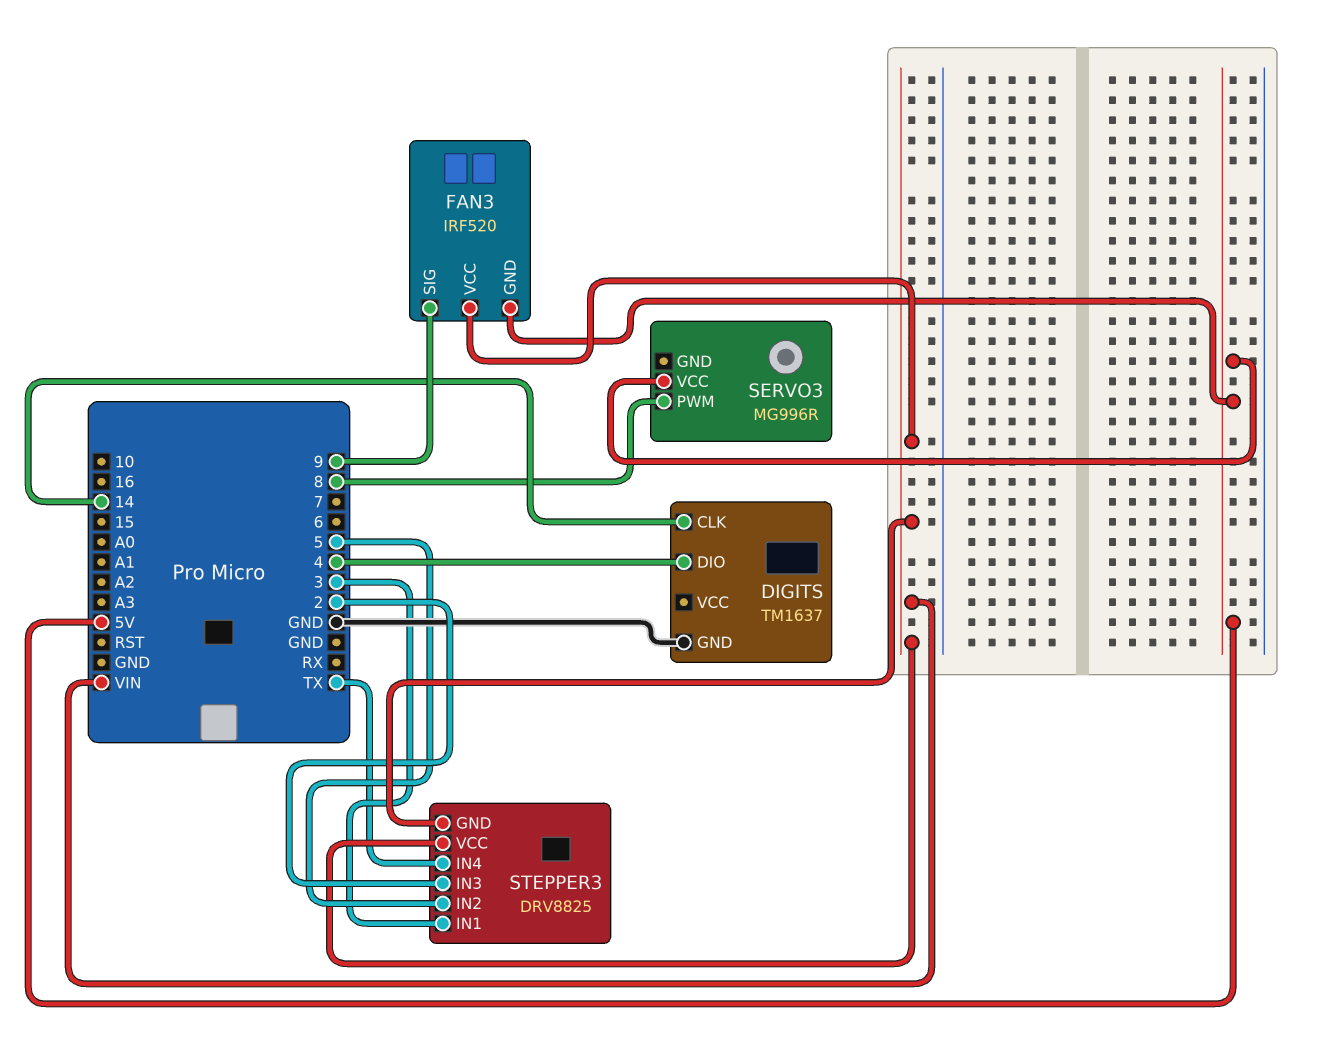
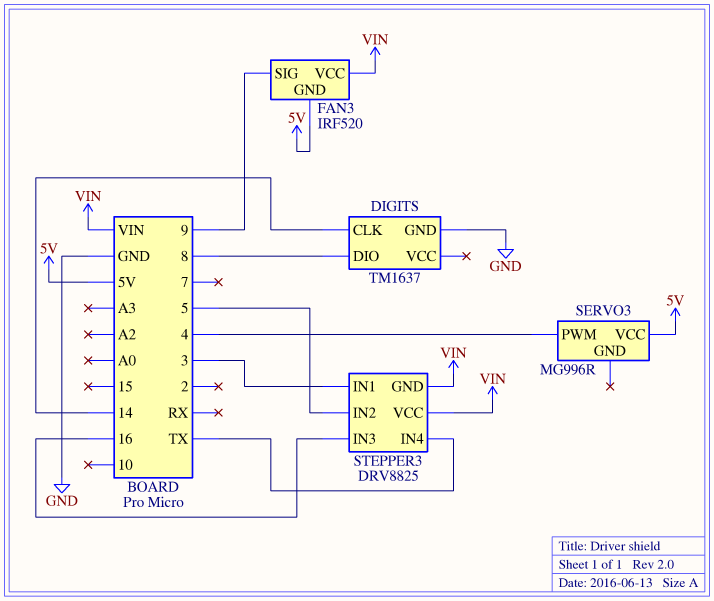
DIGITS pin DIO: 4 -> 8
SERVO3 pin PWM: 8 -> 4
STEPPER3 pin IN3: 2 -> 16

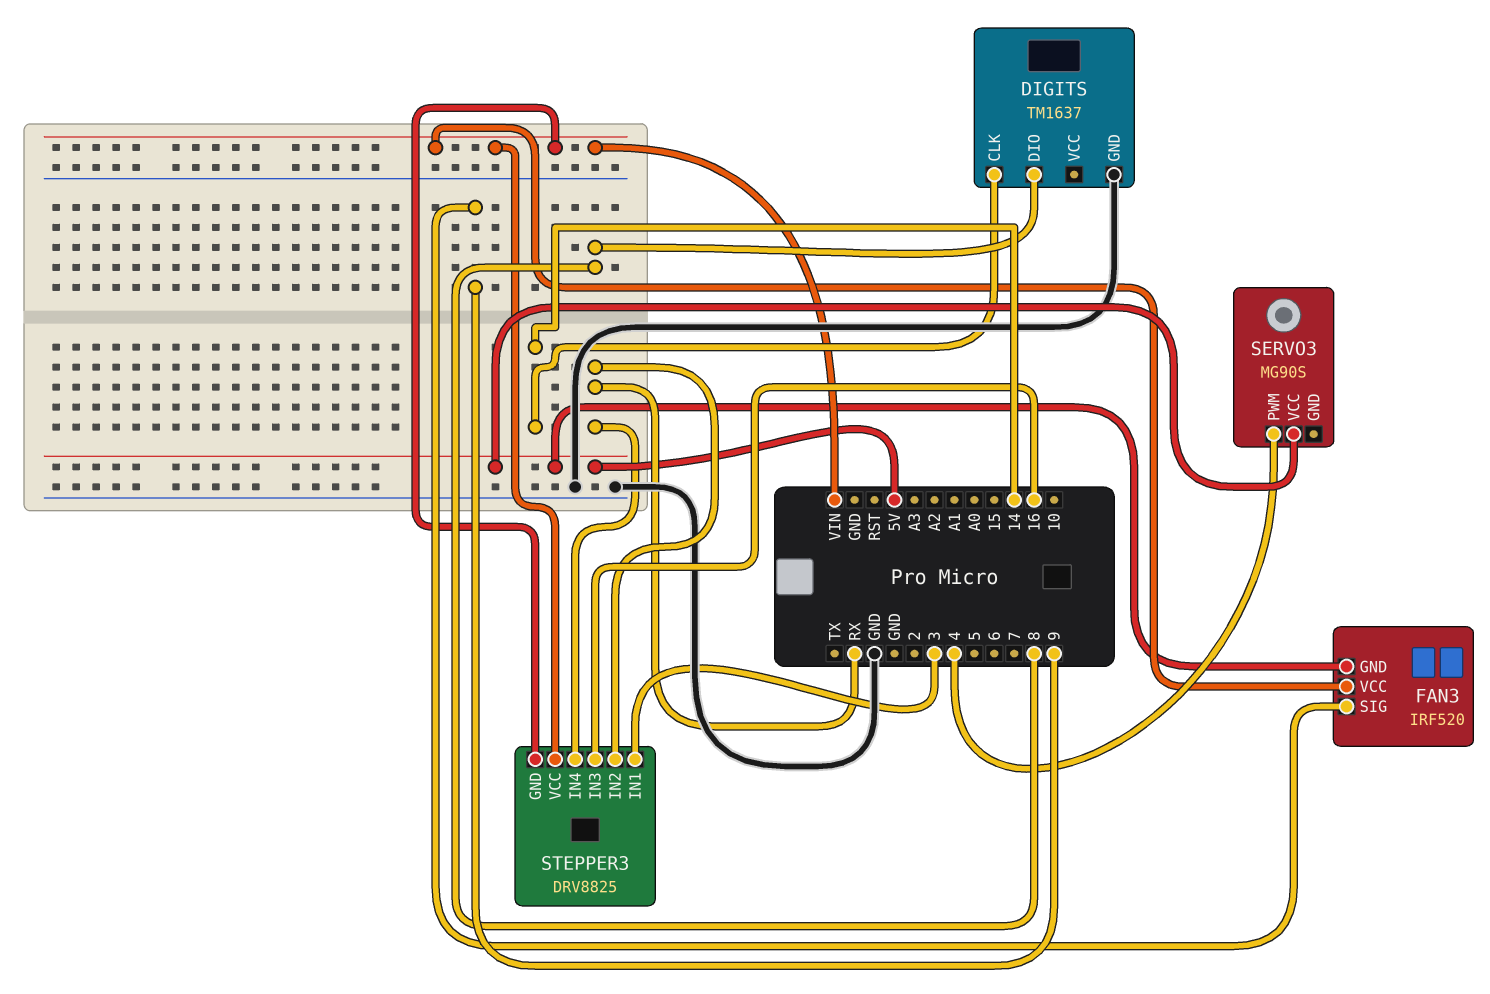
SERVO3: MG996R -> MG90S
STEPPER3 pin IN2: 5 -> RX
STEPPER3 pin IN4: TX -> RX

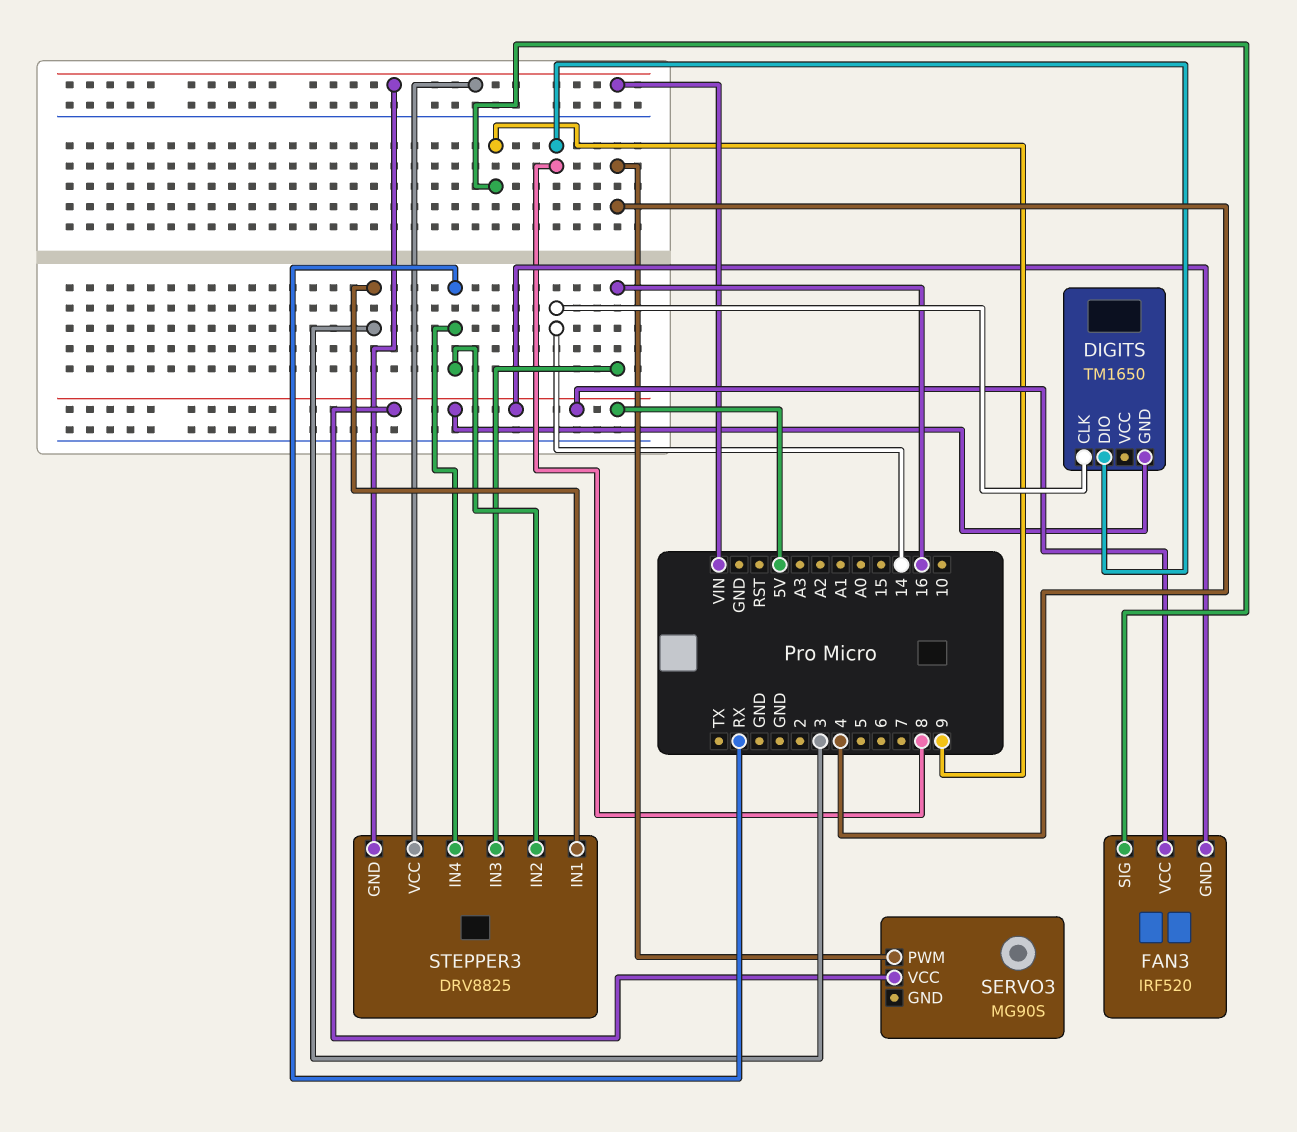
DIGITS: TM1637 -> TM1650
DIGITS pin GND: GND -> 5V
FAN3 pin VCC: VIN -> 5V

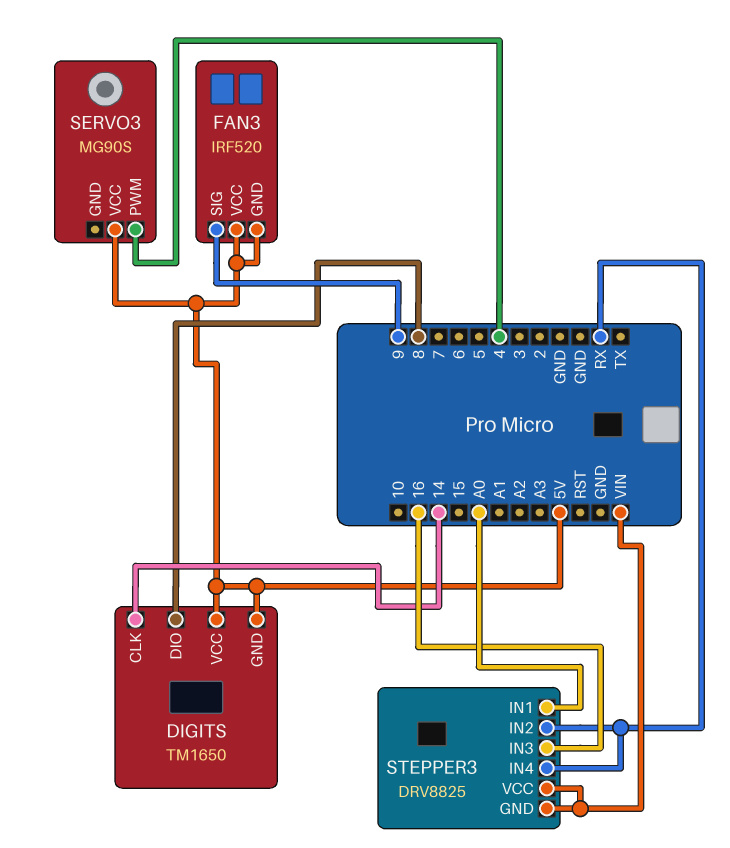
DIGITS pin VCC: none -> 5V
STEPPER3 pin IN1: 3 -> A0

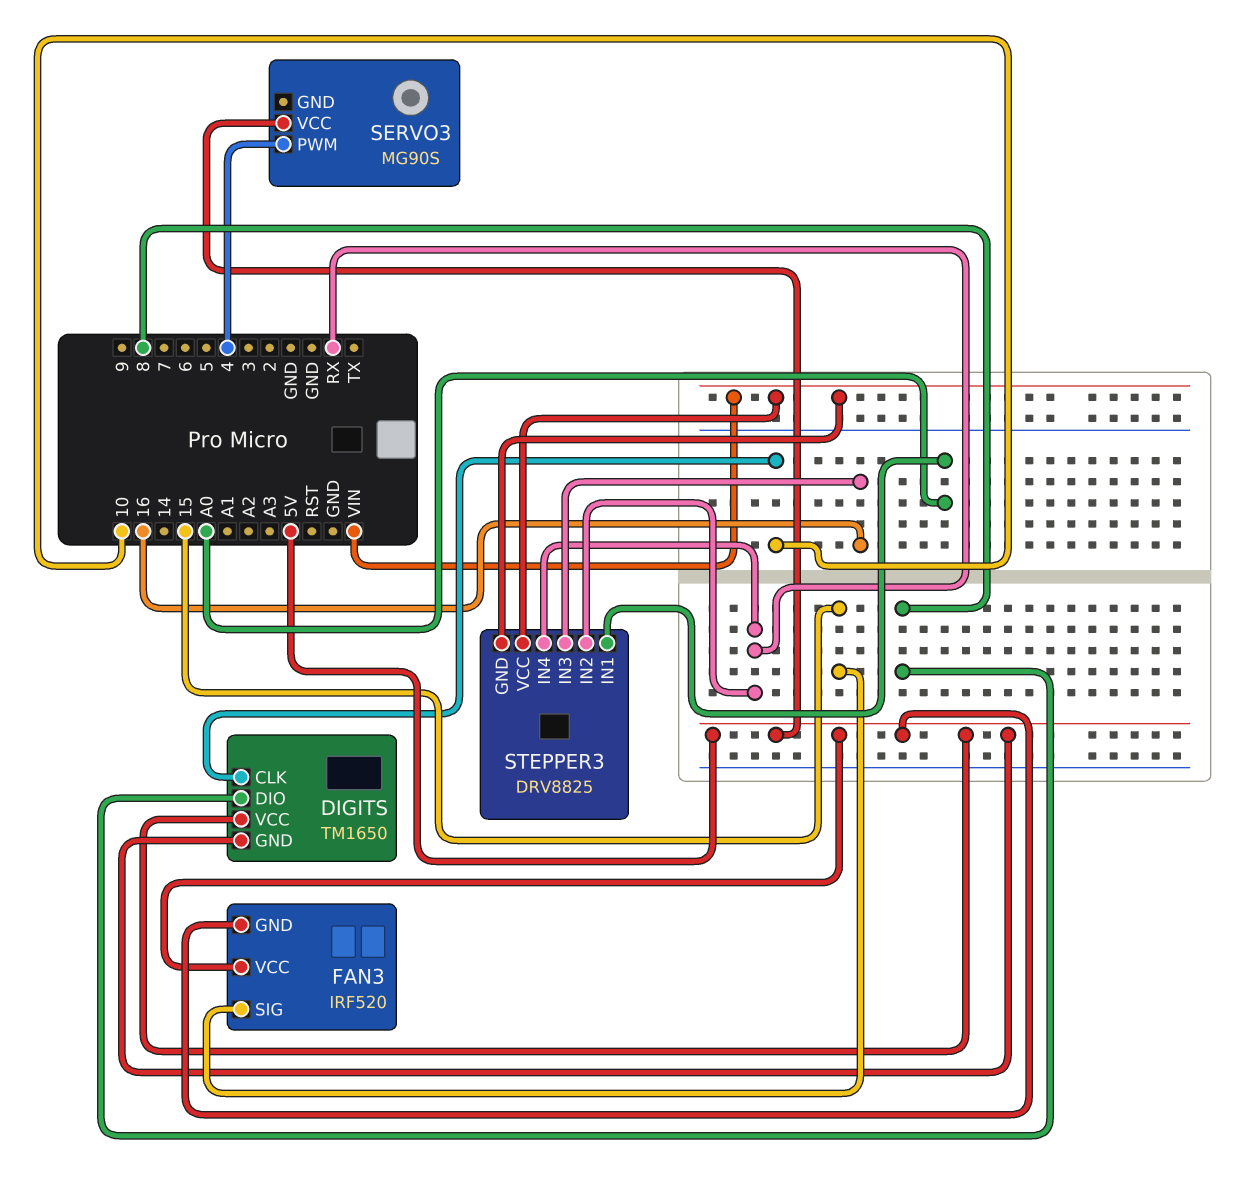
DIGITS pin CLK: 14 -> 10
FAN3 pin SIG: 9 -> 15

